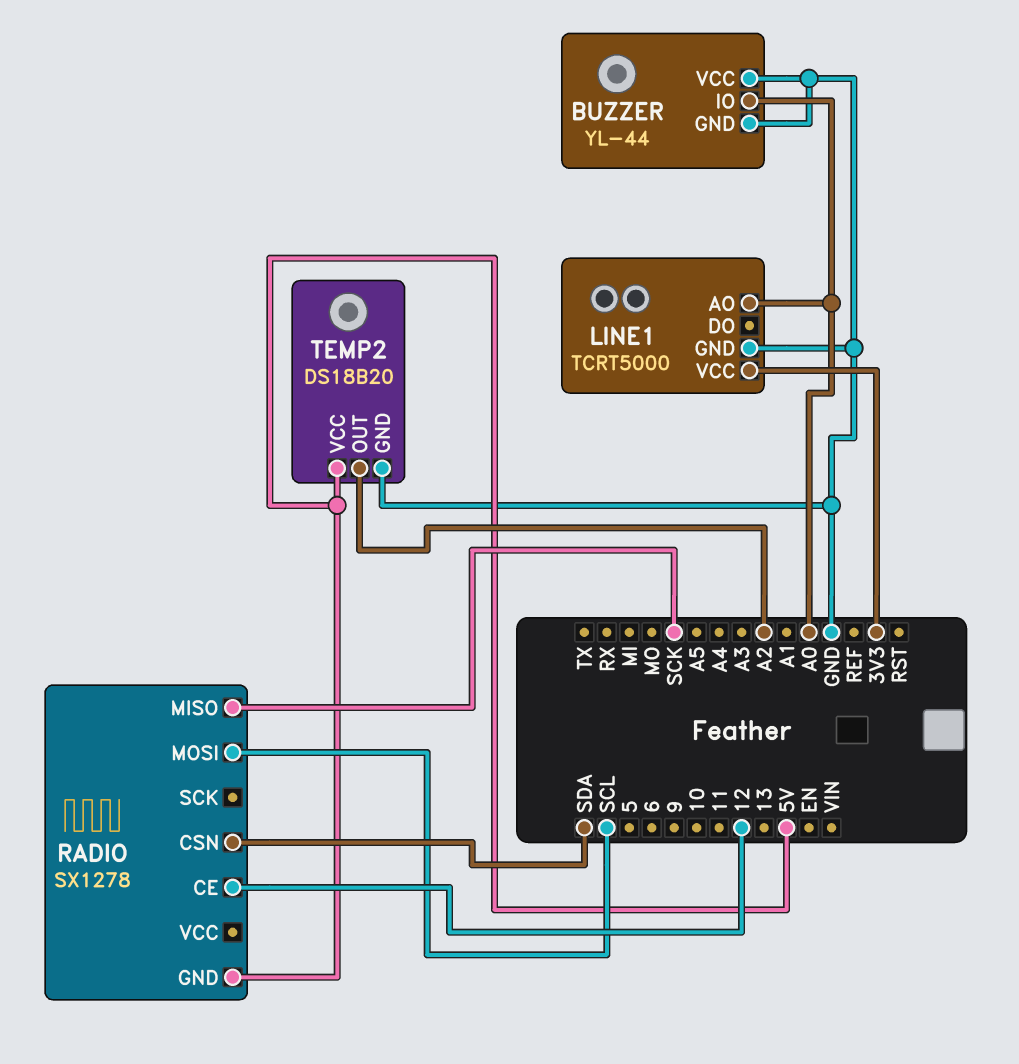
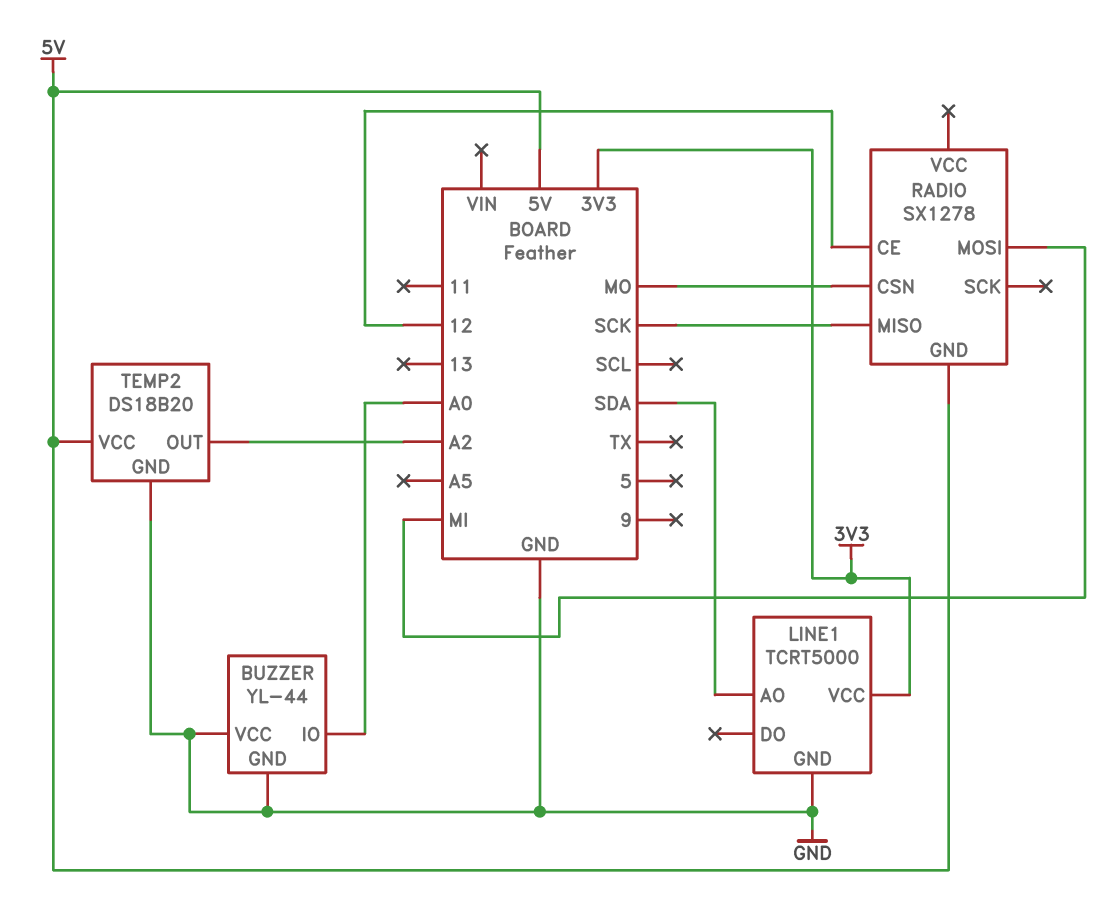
LINE1 pin AO: A0 -> SDA
RADIO pin CSN: SDA -> MO
RADIO pin MOSI: SCL -> MI

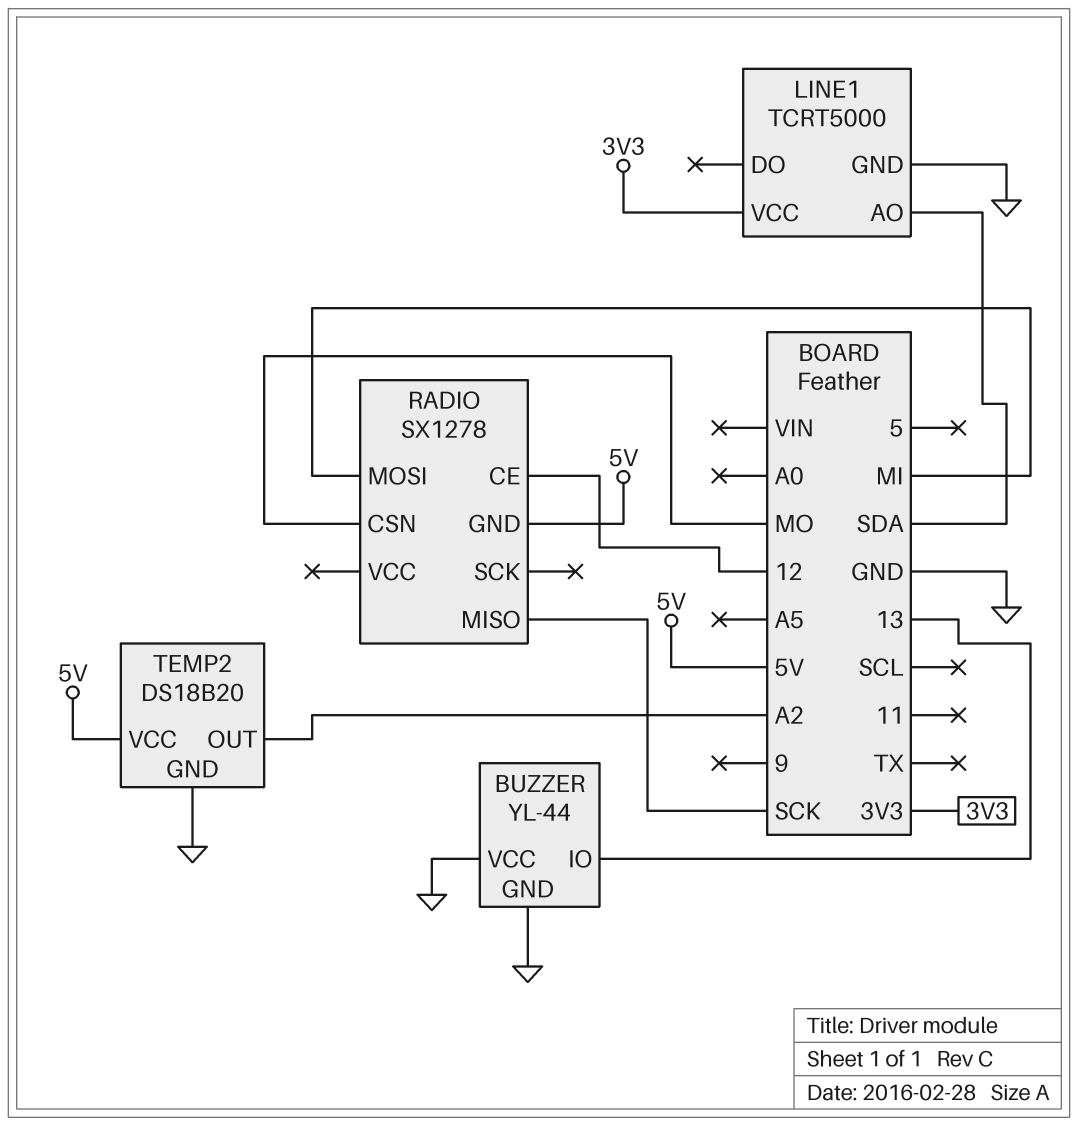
BUZZER pin IO: A0 -> 13

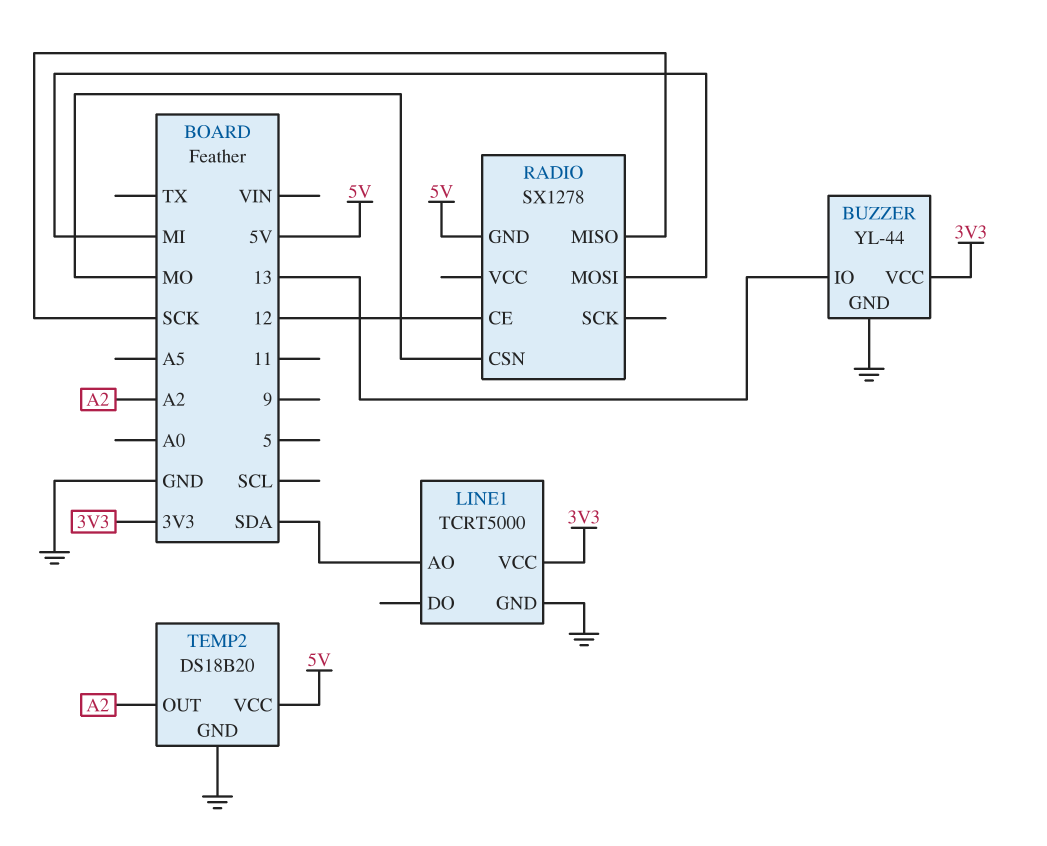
BUZZER pin VCC: GND -> 3V3

